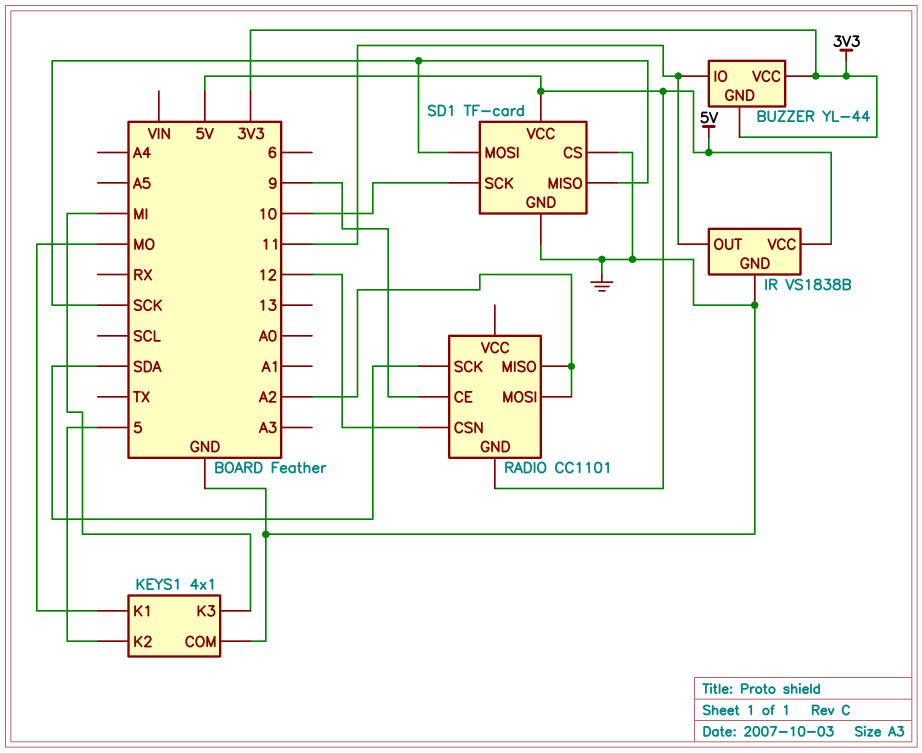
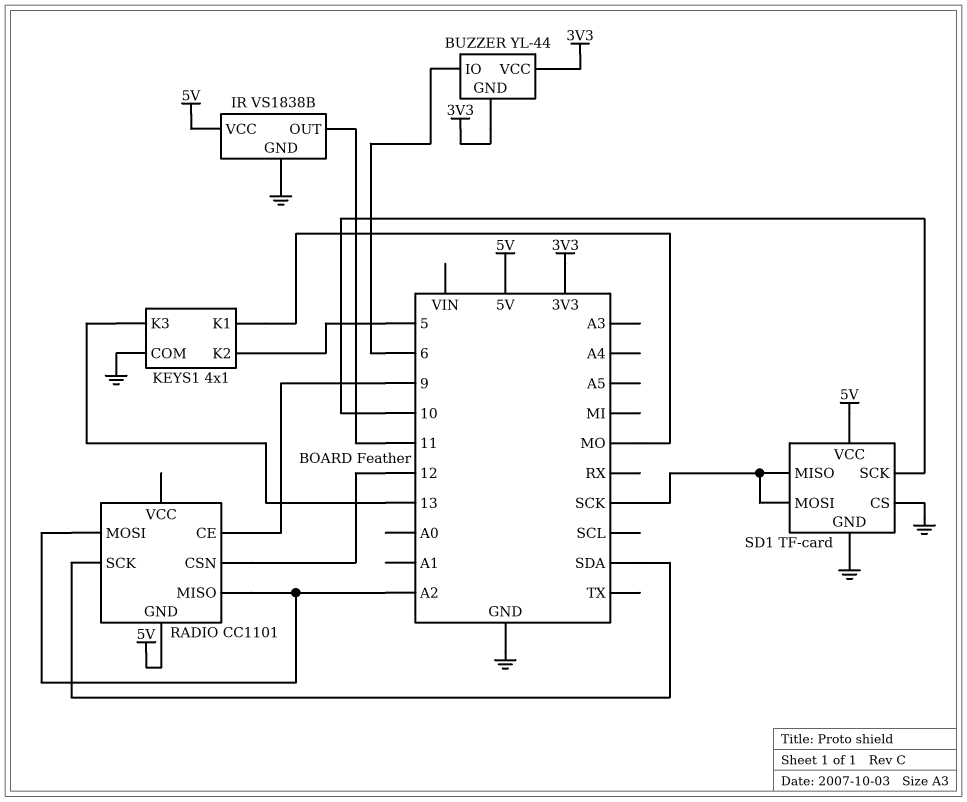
BUZZER pin IO: 11 -> 6
KEYS1 pin K3: MI -> 13

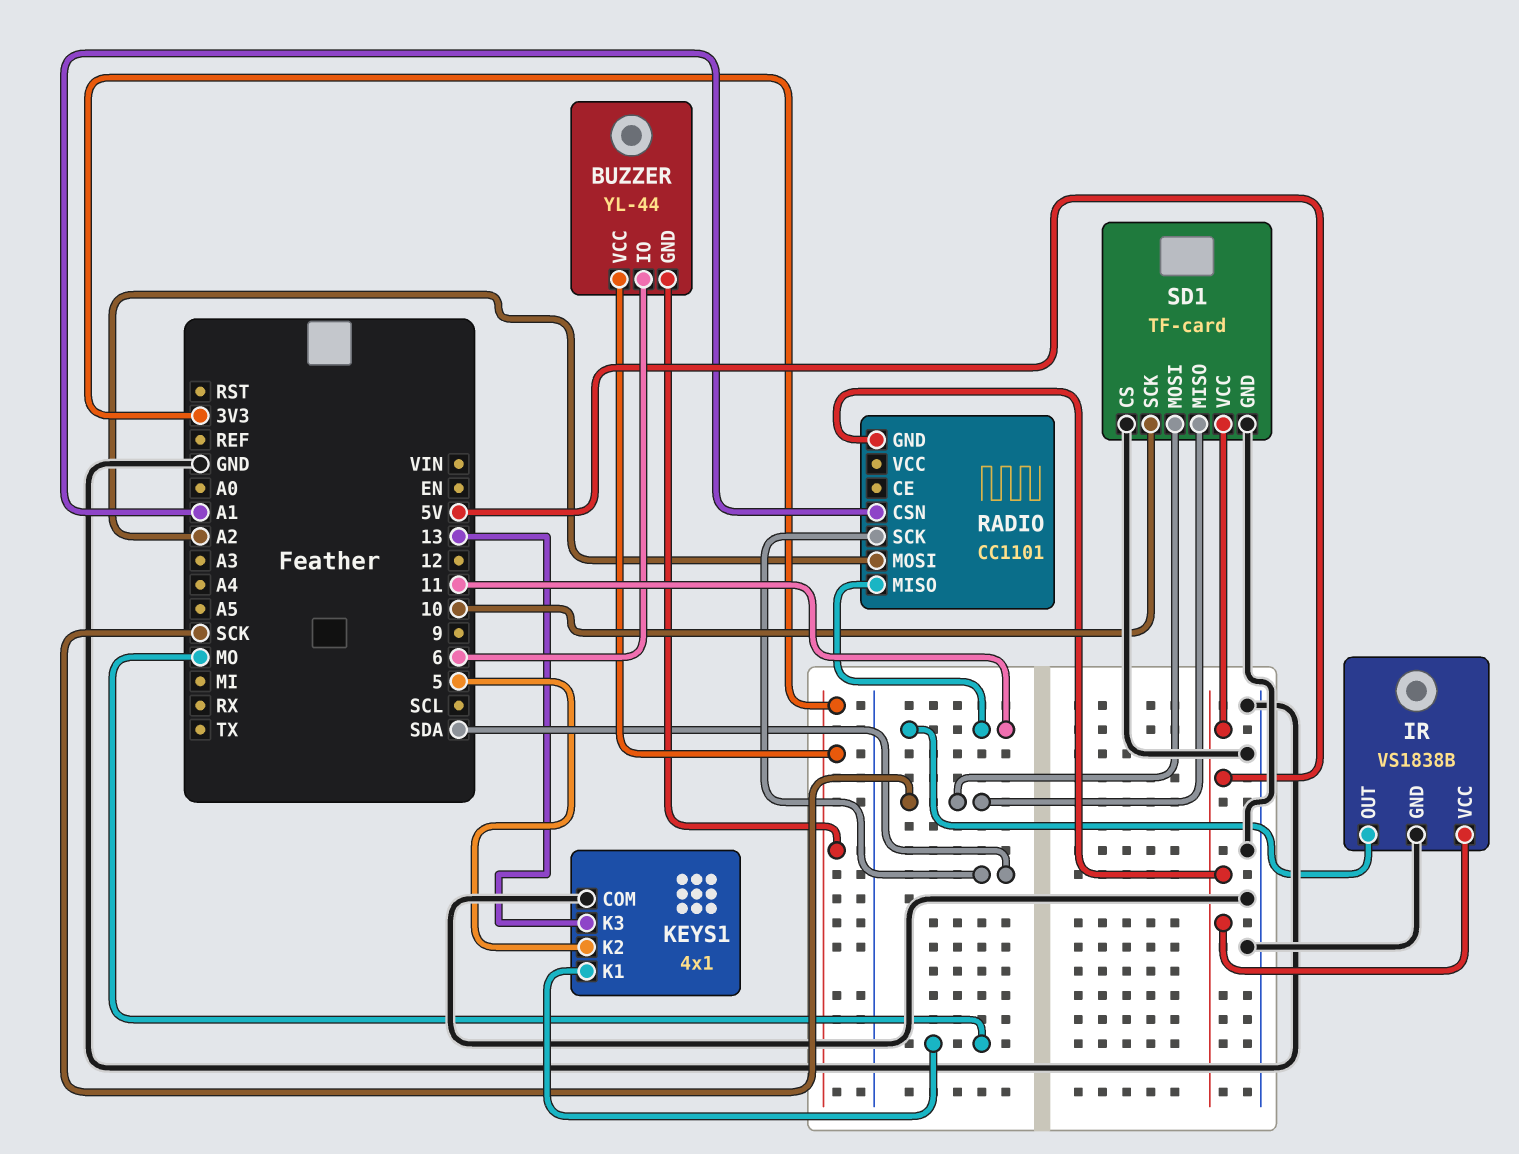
RADIO pin CE: 9 -> none
RADIO pin CSN: 12 -> A1
RADIO pin MISO: A2 -> 11

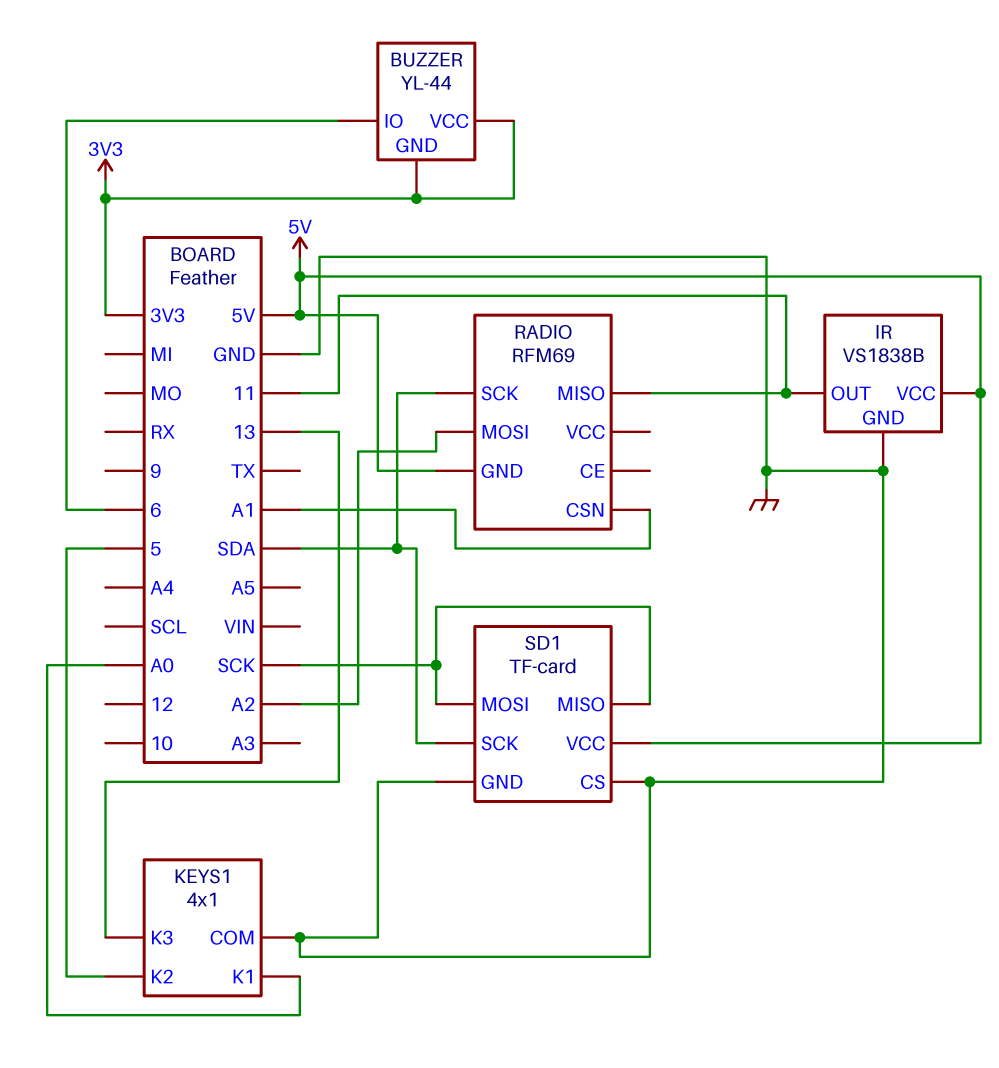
KEYS1 pin K1: MO -> A0
RADIO: CC1101 -> RFM69
SD1 pin SCK: 10 -> SDA

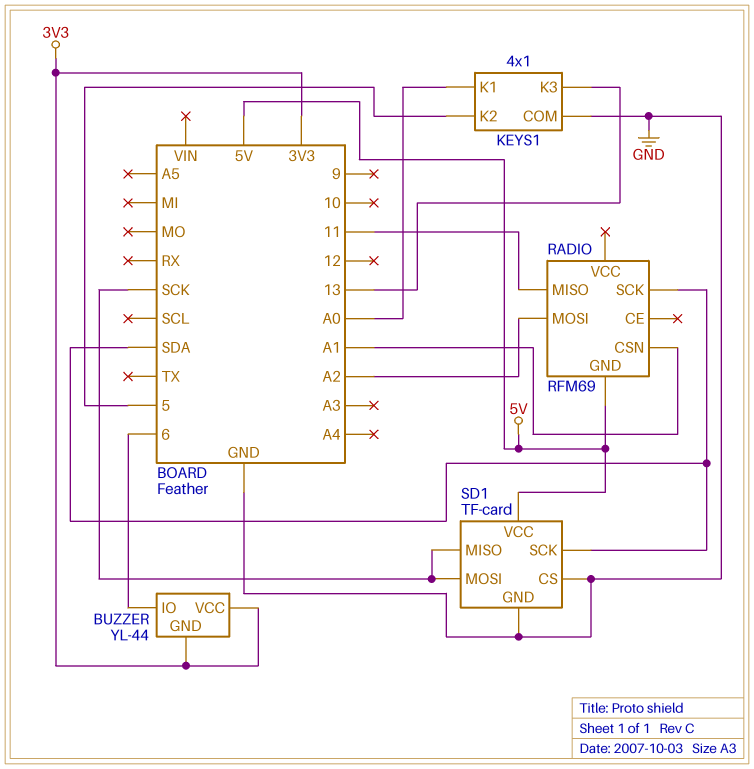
IR: VS1838B -> none
IR pin GND: GND -> none
IR pin OUT: 11 -> none
IR pin VCC: 5V -> none

